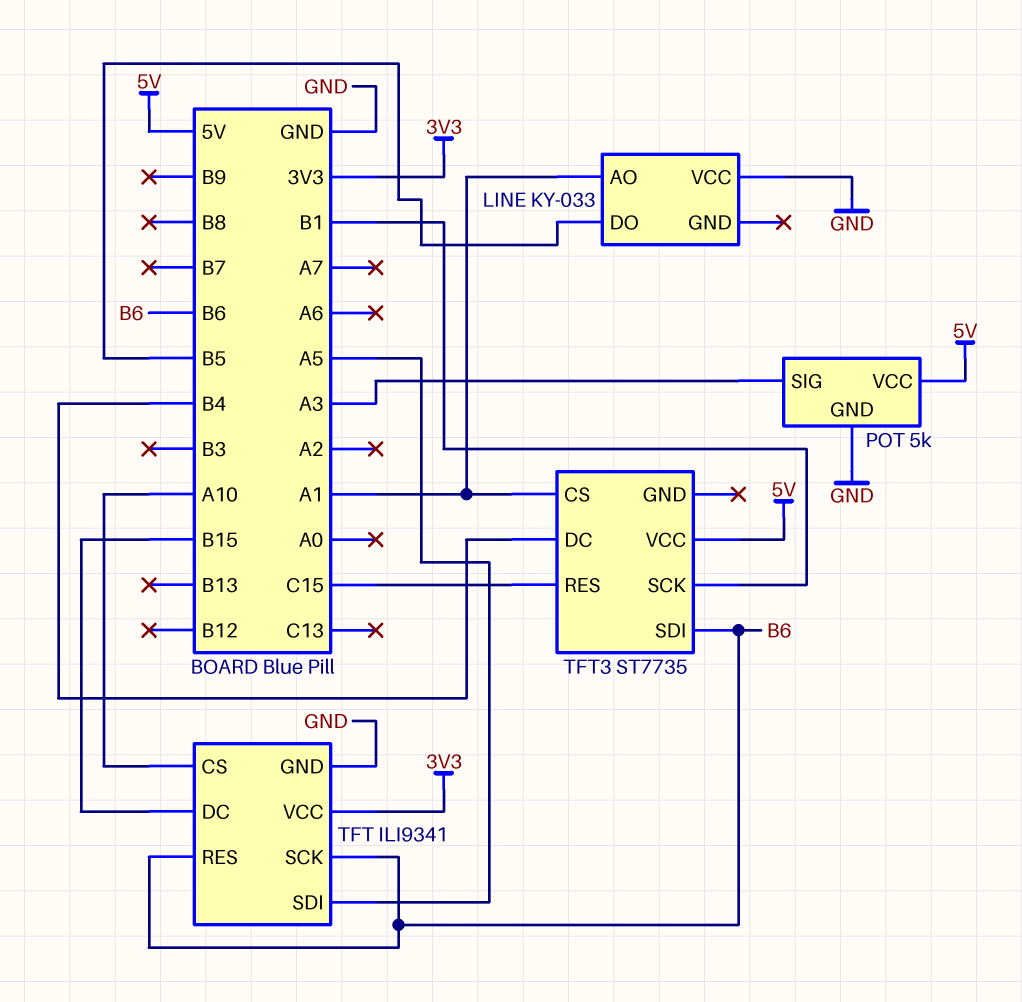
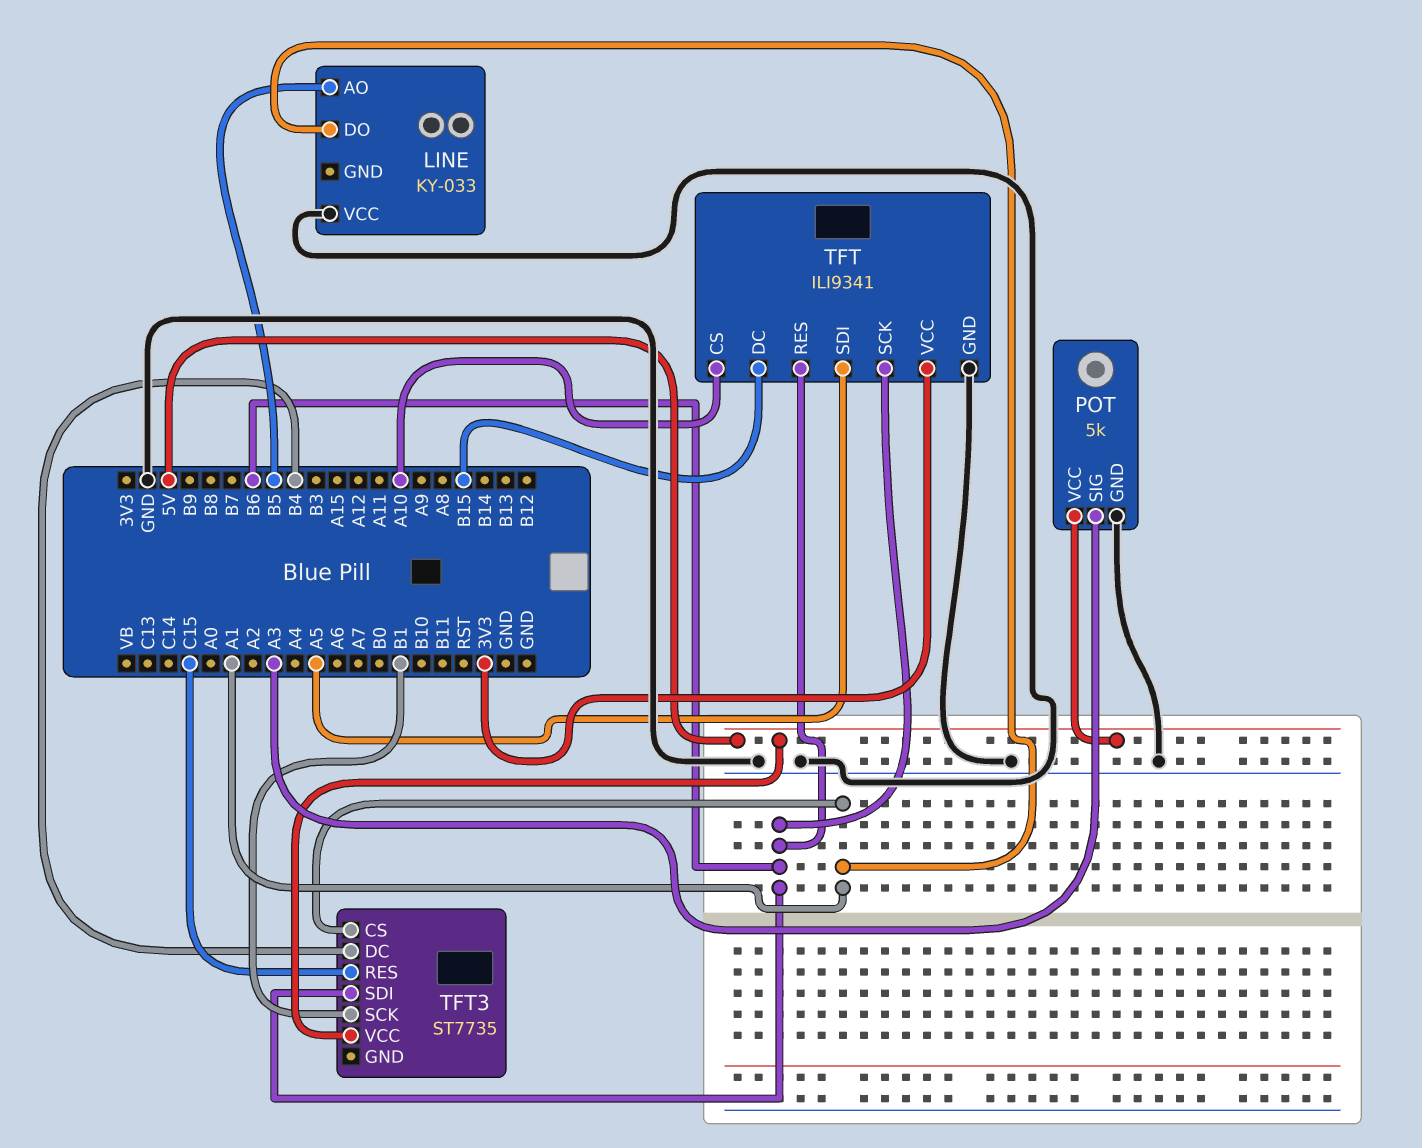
LINE pin AO: A1 -> B5
LINE pin DO: B5 -> A1

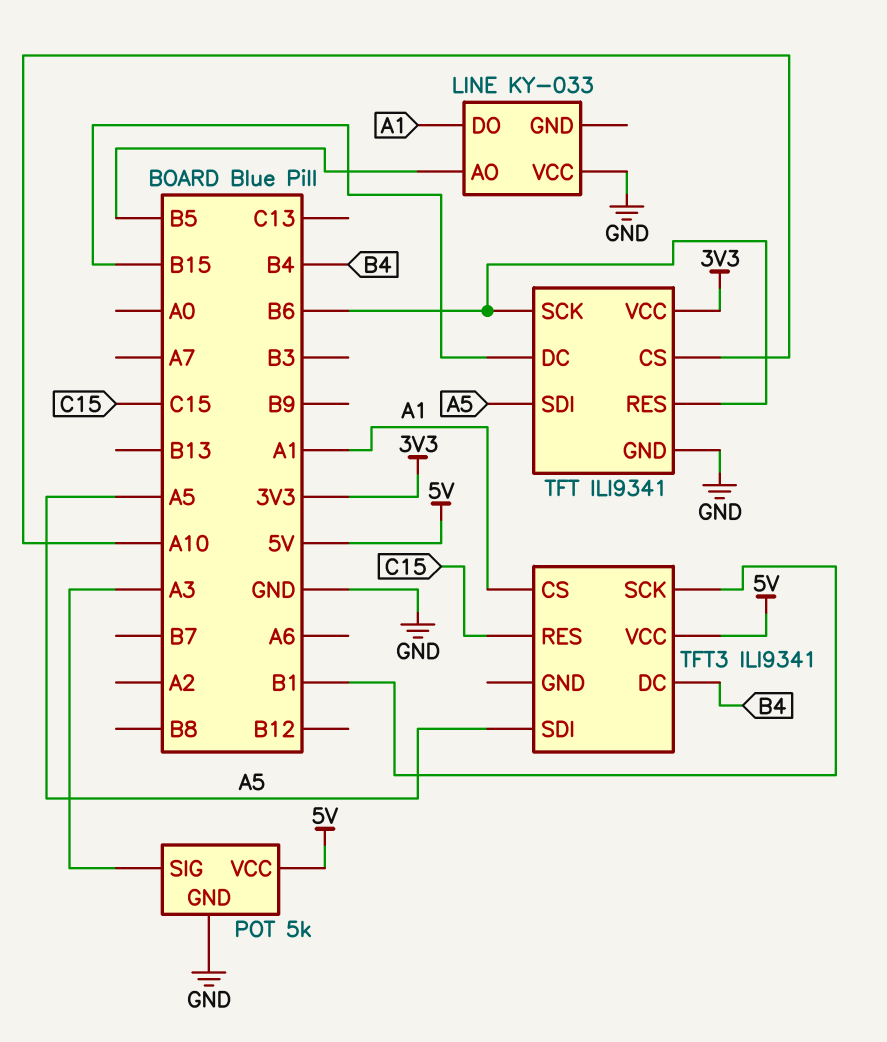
TFT3: ST7735 -> ILI9341
TFT3 pin SDI: B6 -> A5

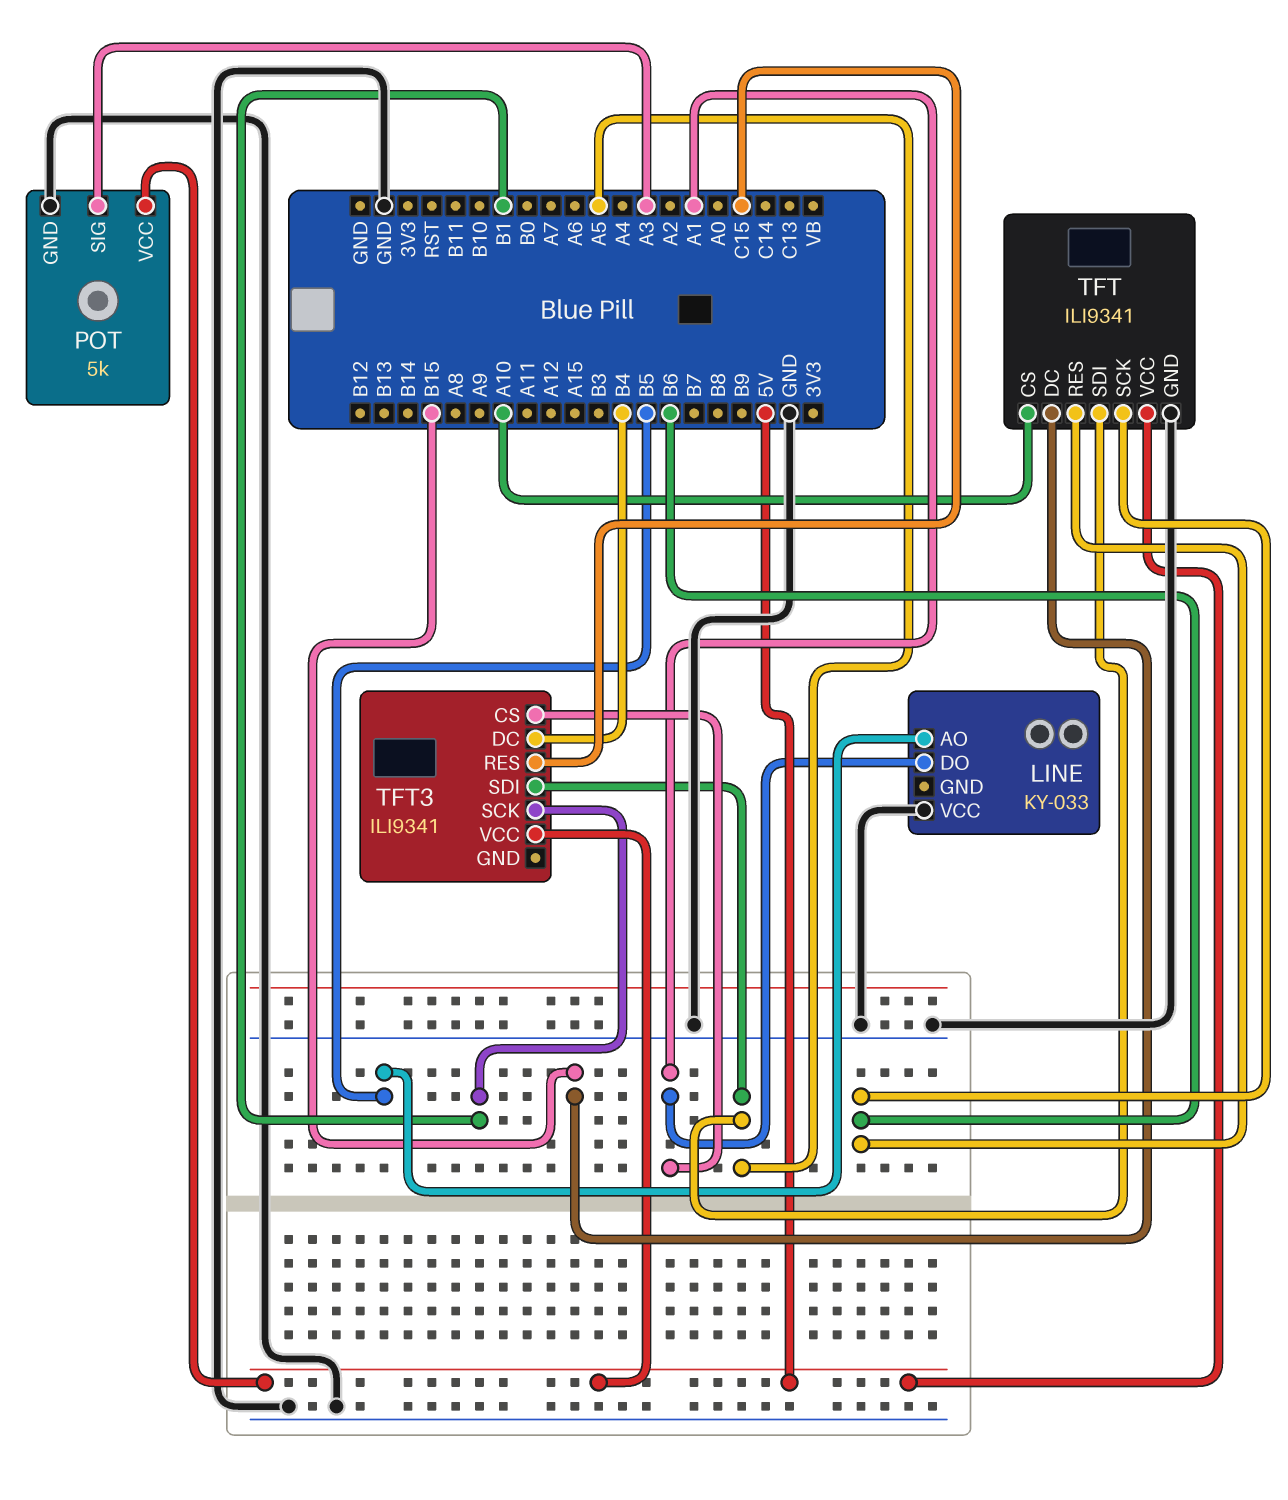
TFT pin VCC: 3V3 -> 5V

